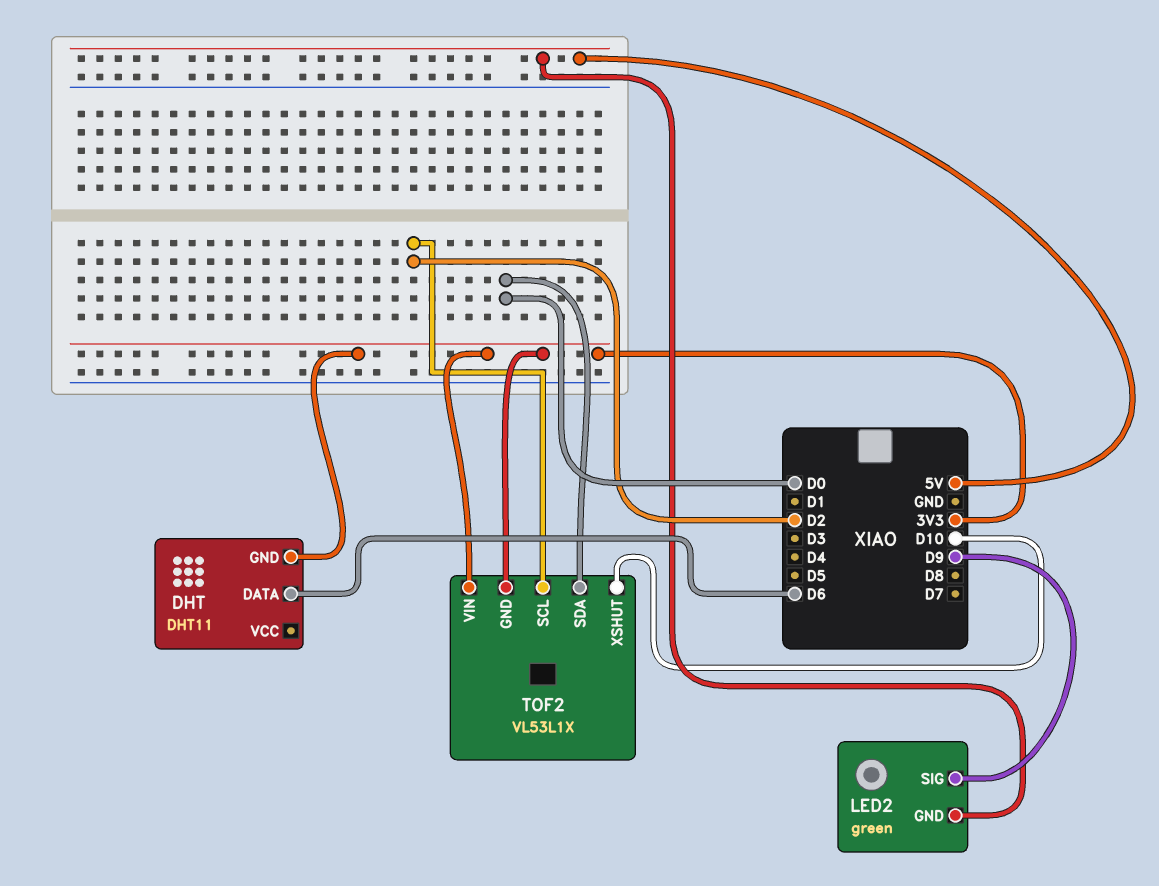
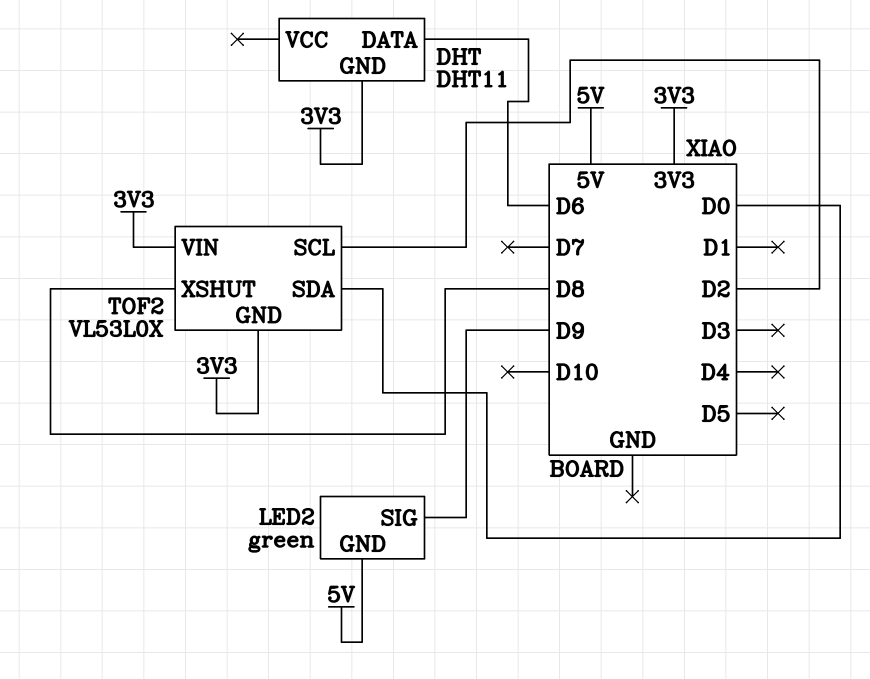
TOF2: VL53L1X -> VL53L0X
TOF2 pin XSHUT: D10 -> D8

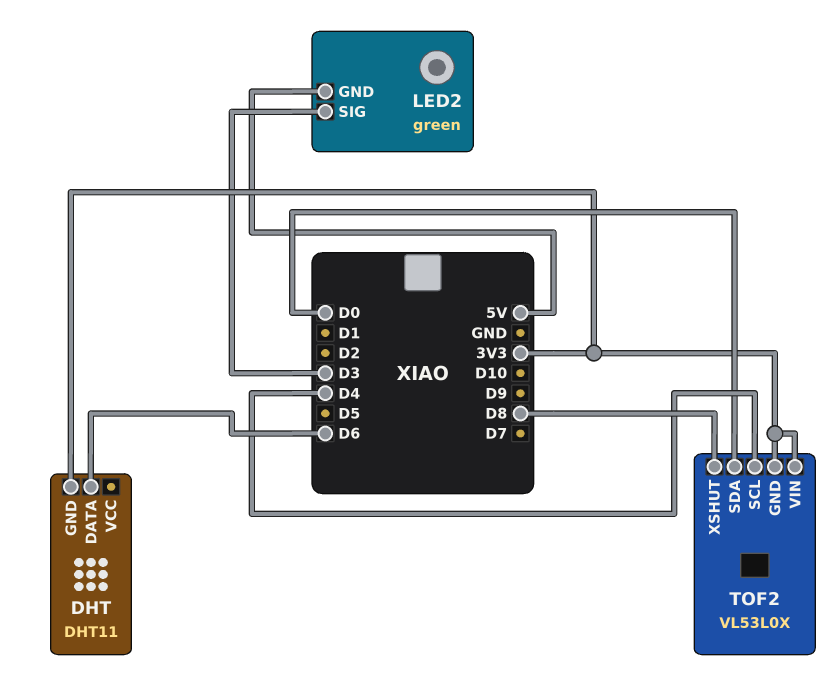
LED2 pin SIG: D9 -> D3
TOF2 pin SCL: D2 -> D4

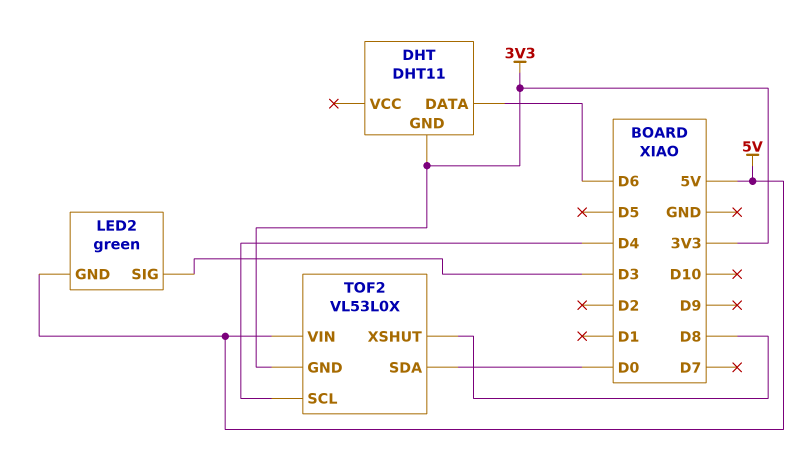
TOF2 pin VIN: 3V3 -> 5V

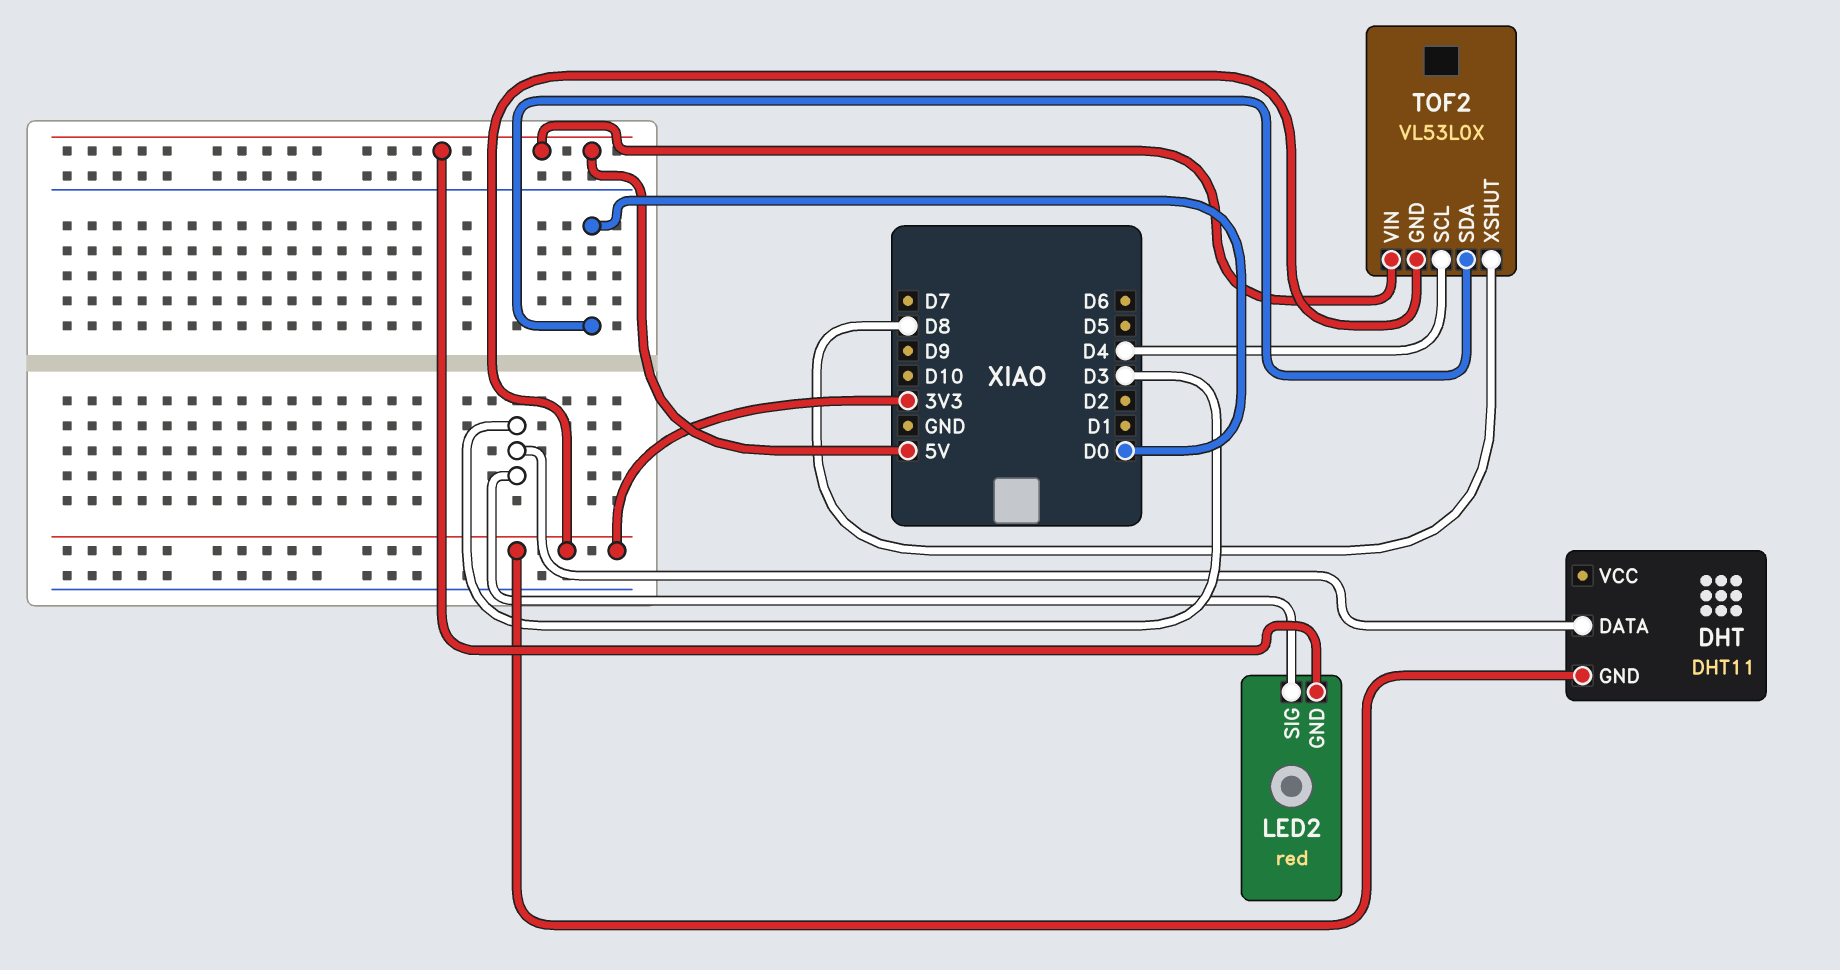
DHT pin DATA: D6 -> D3
LED2: green -> red

